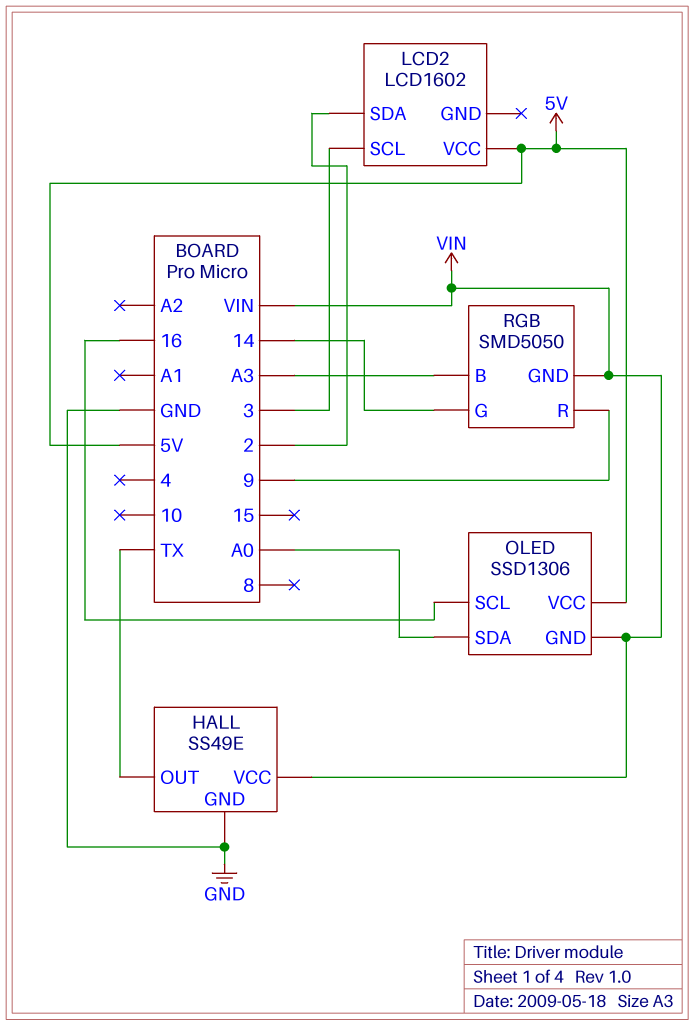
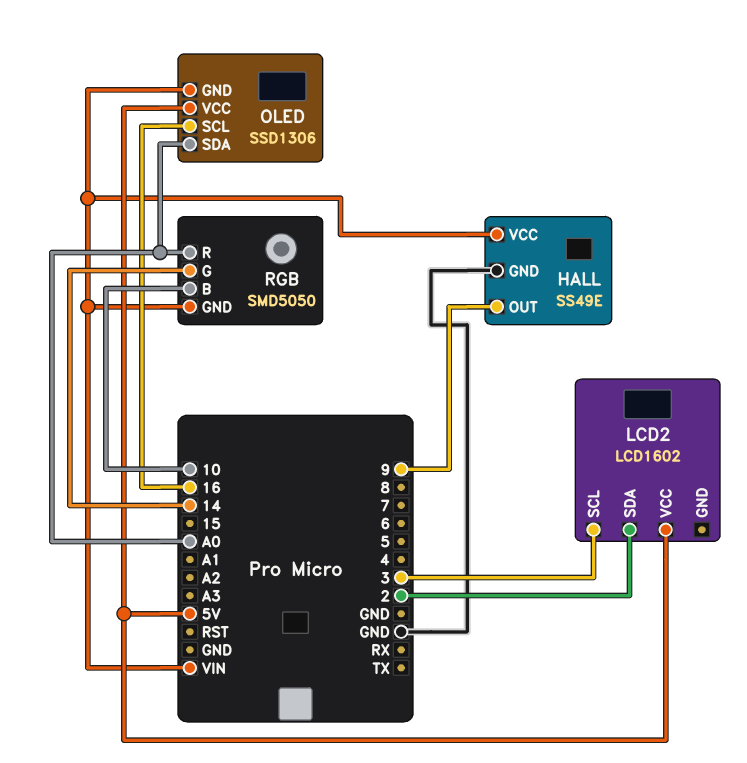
HALL pin OUT: TX -> 9
RGB pin B: A3 -> 10
RGB pin R: 9 -> A0

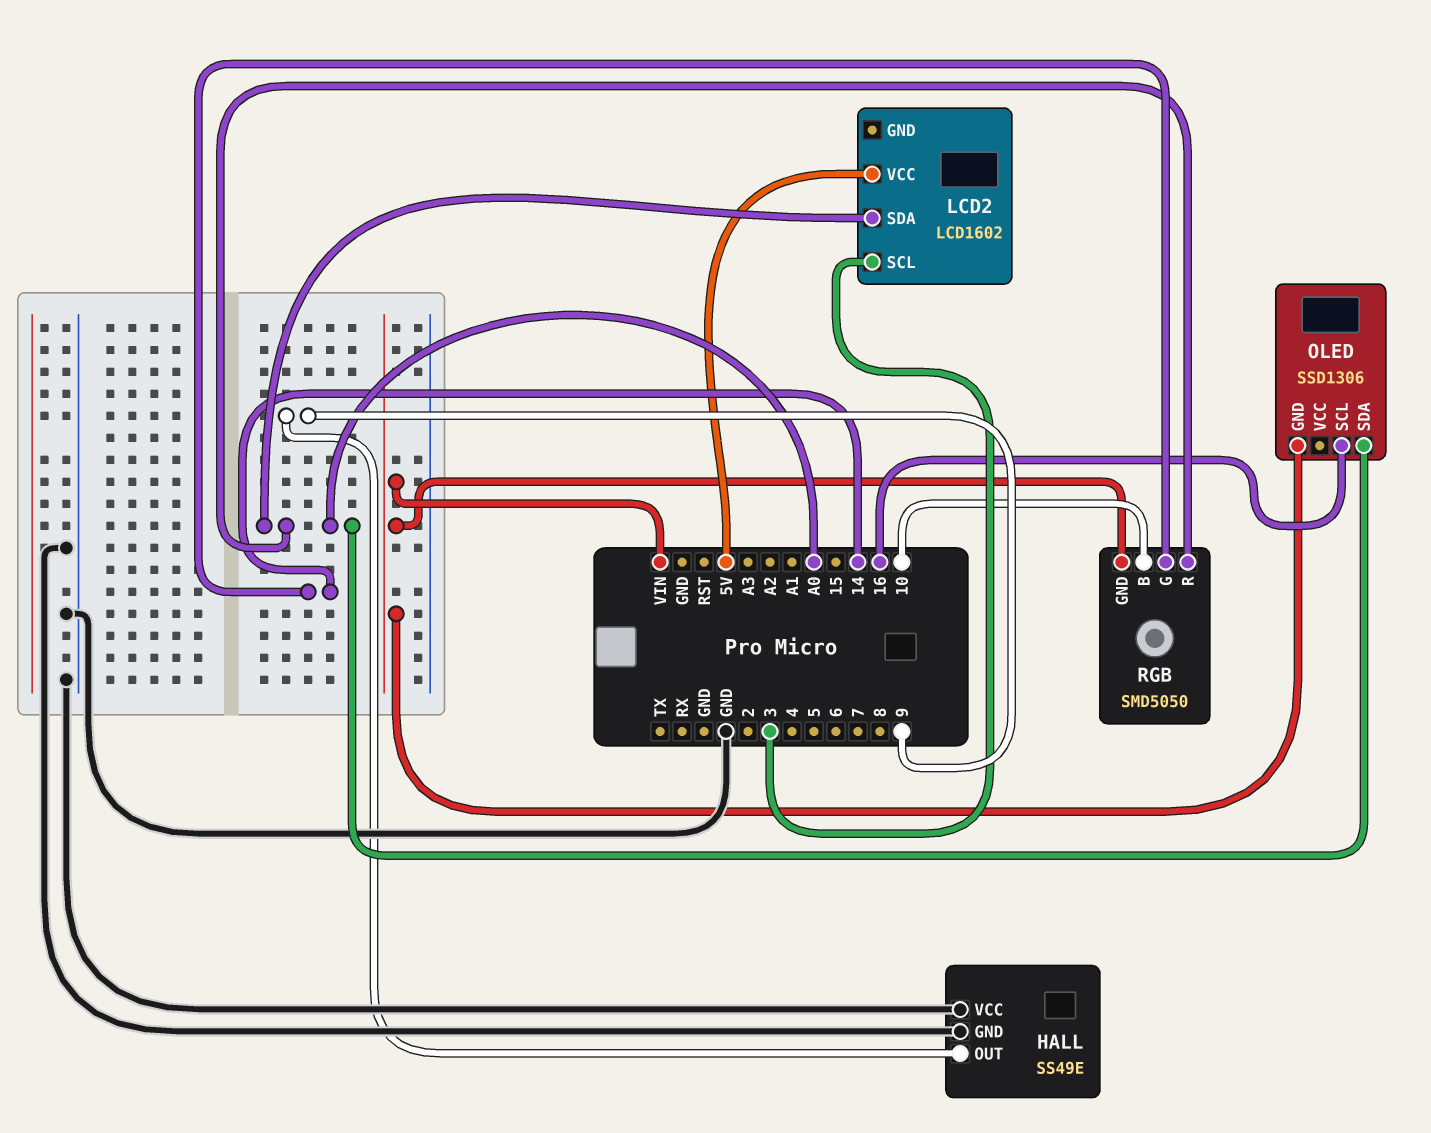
HALL pin VCC: VIN -> GND
LCD2 pin SDA: 2 -> A0
OLED pin VCC: 5V -> none

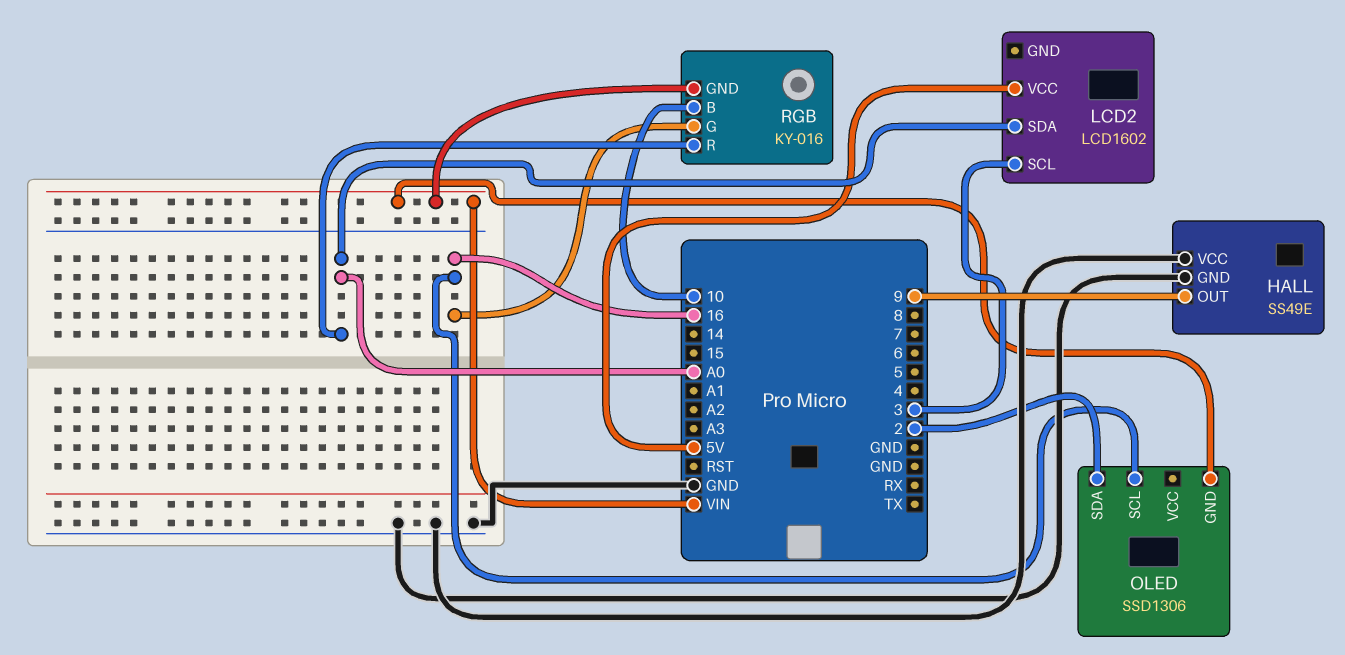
OLED pin SDA: A0 -> 2
RGB: SMD5050 -> KY-016
RGB pin G: 14 -> 16

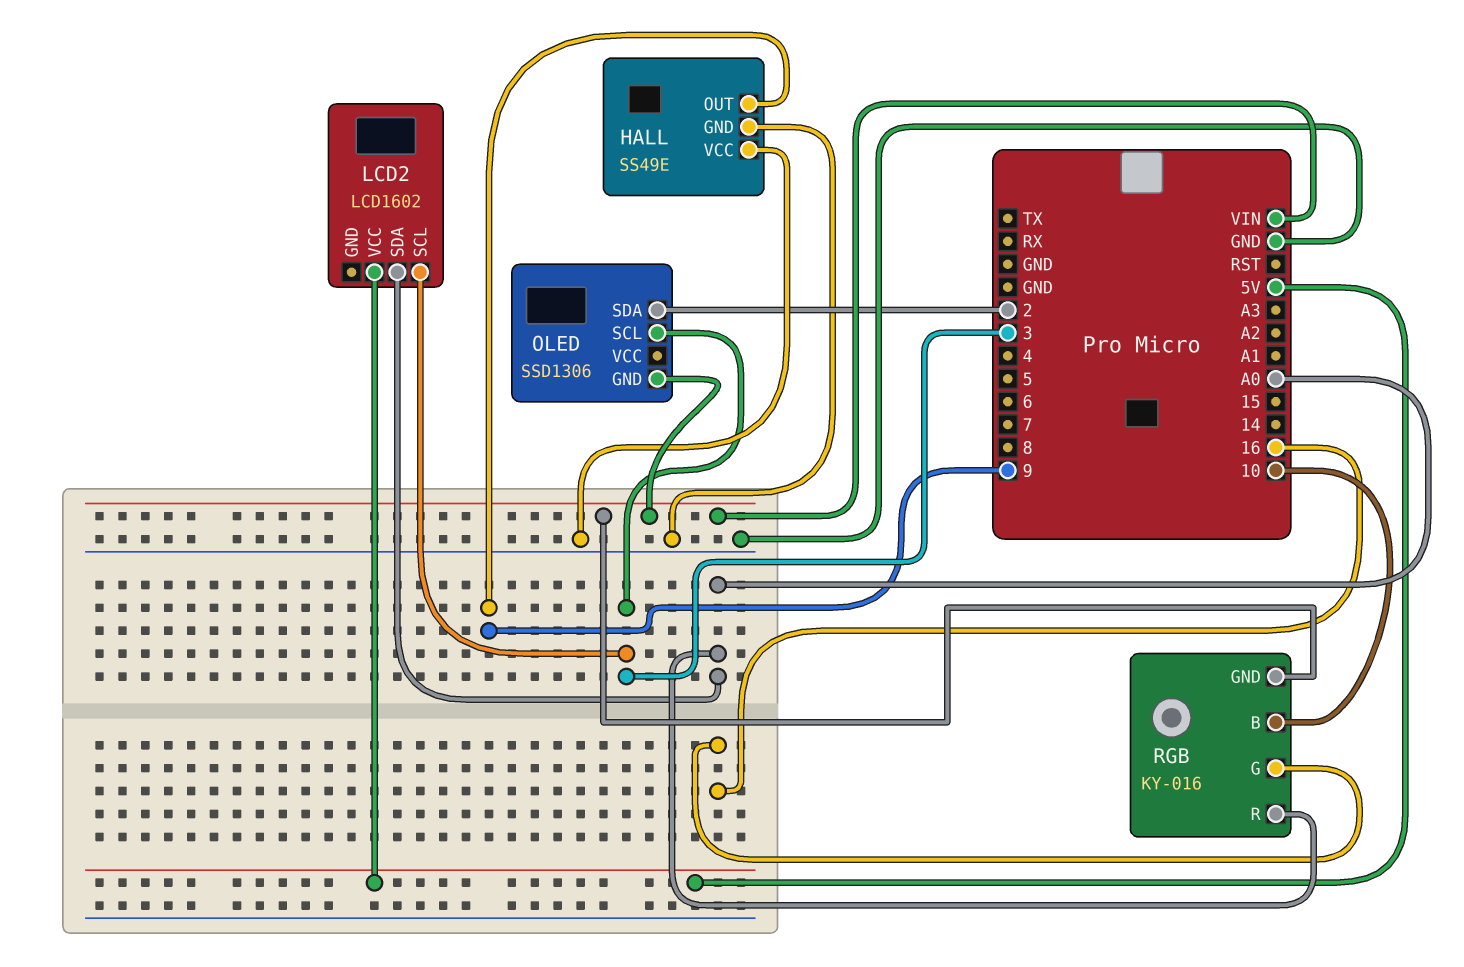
OLED pin SCL: 16 -> 3

